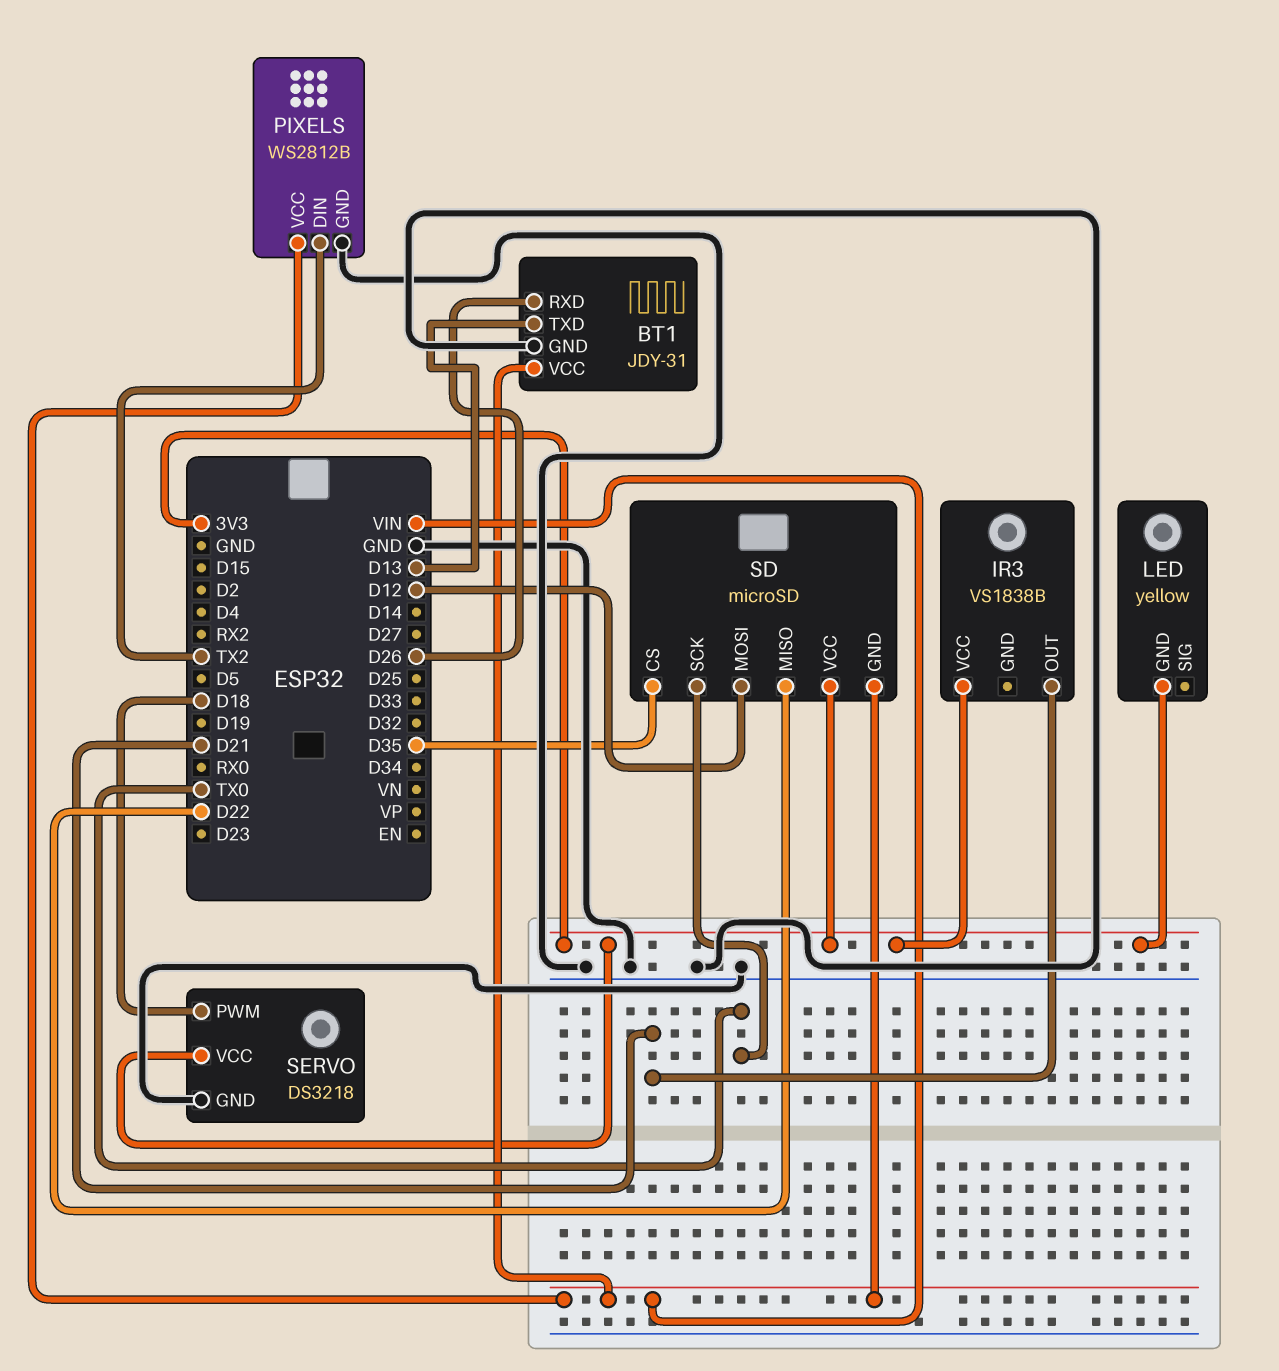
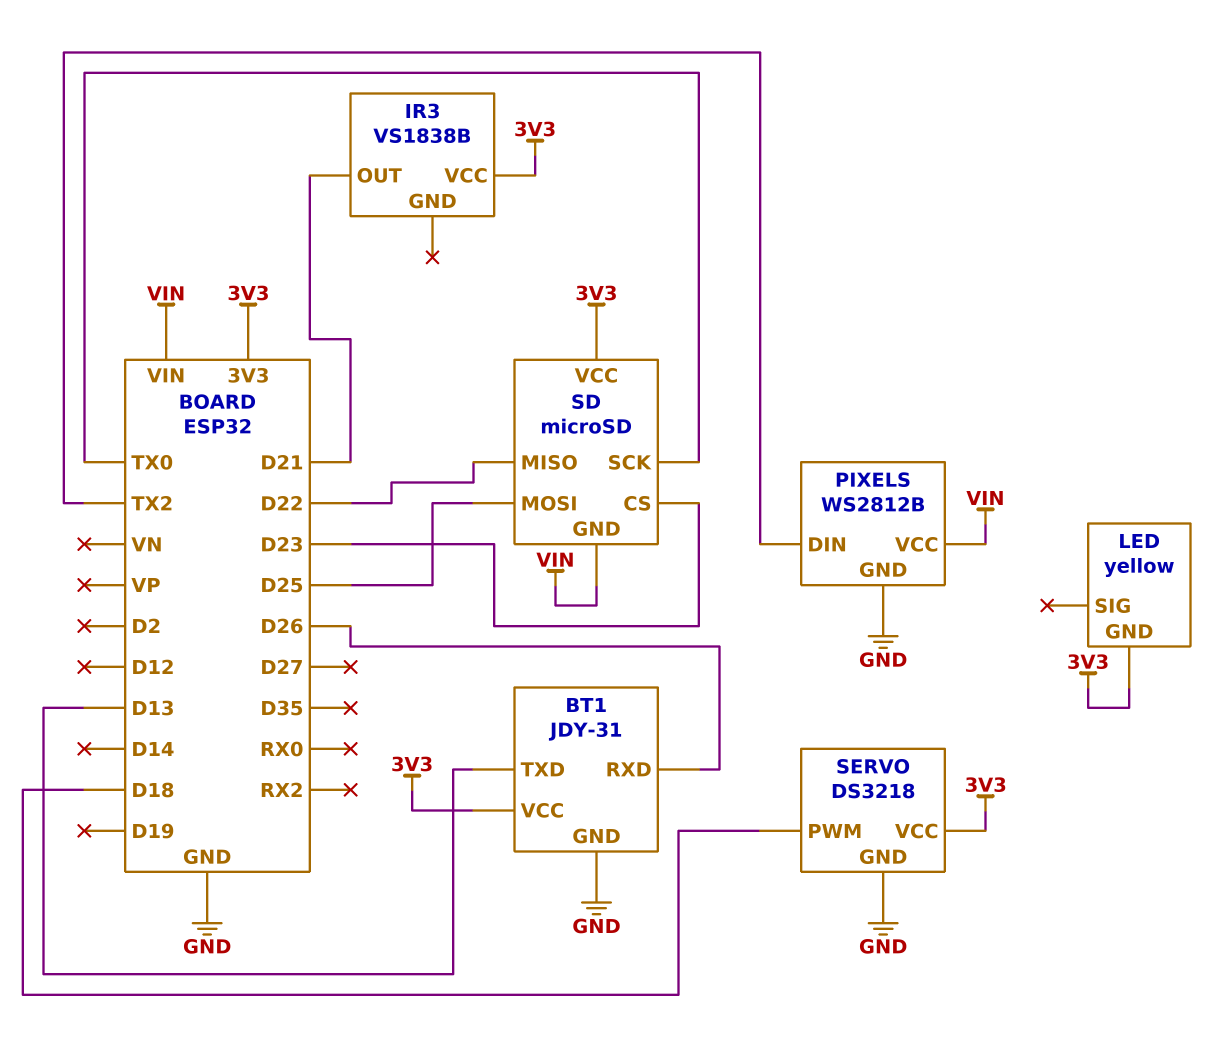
BT1 pin VCC: VIN -> 3V3
SD pin CS: D35 -> D23
SD pin MOSI: D12 -> D25

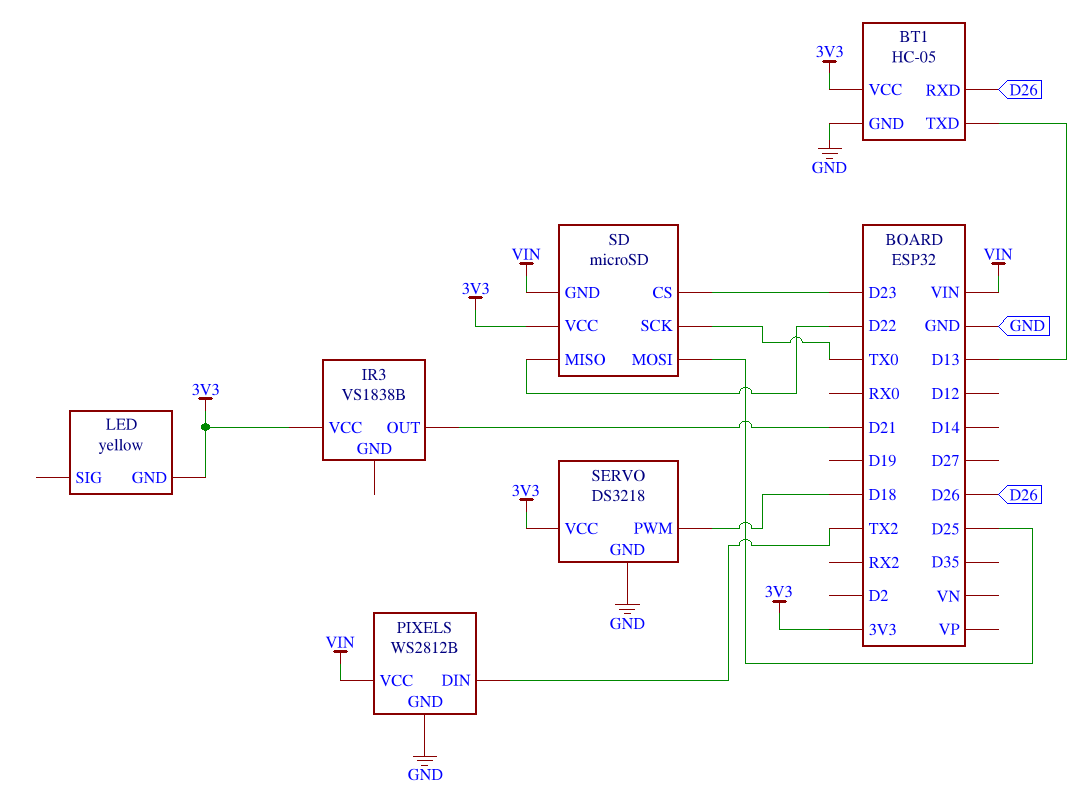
BT1: JDY-31 -> HC-05

